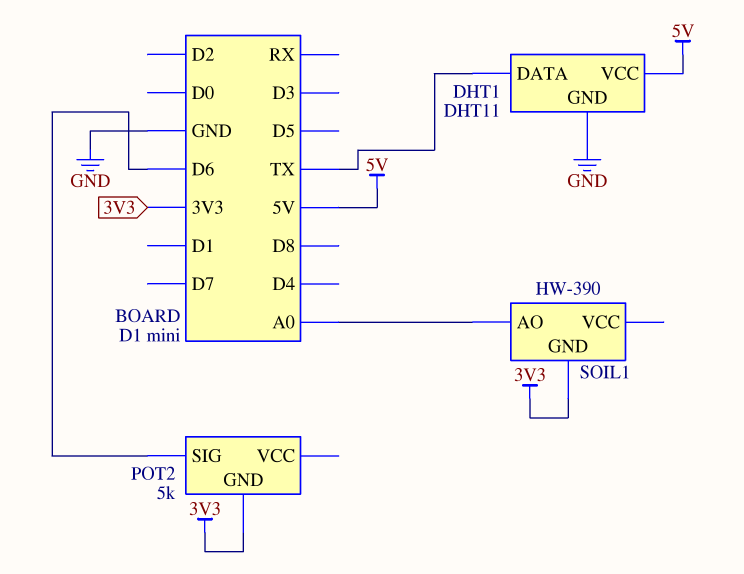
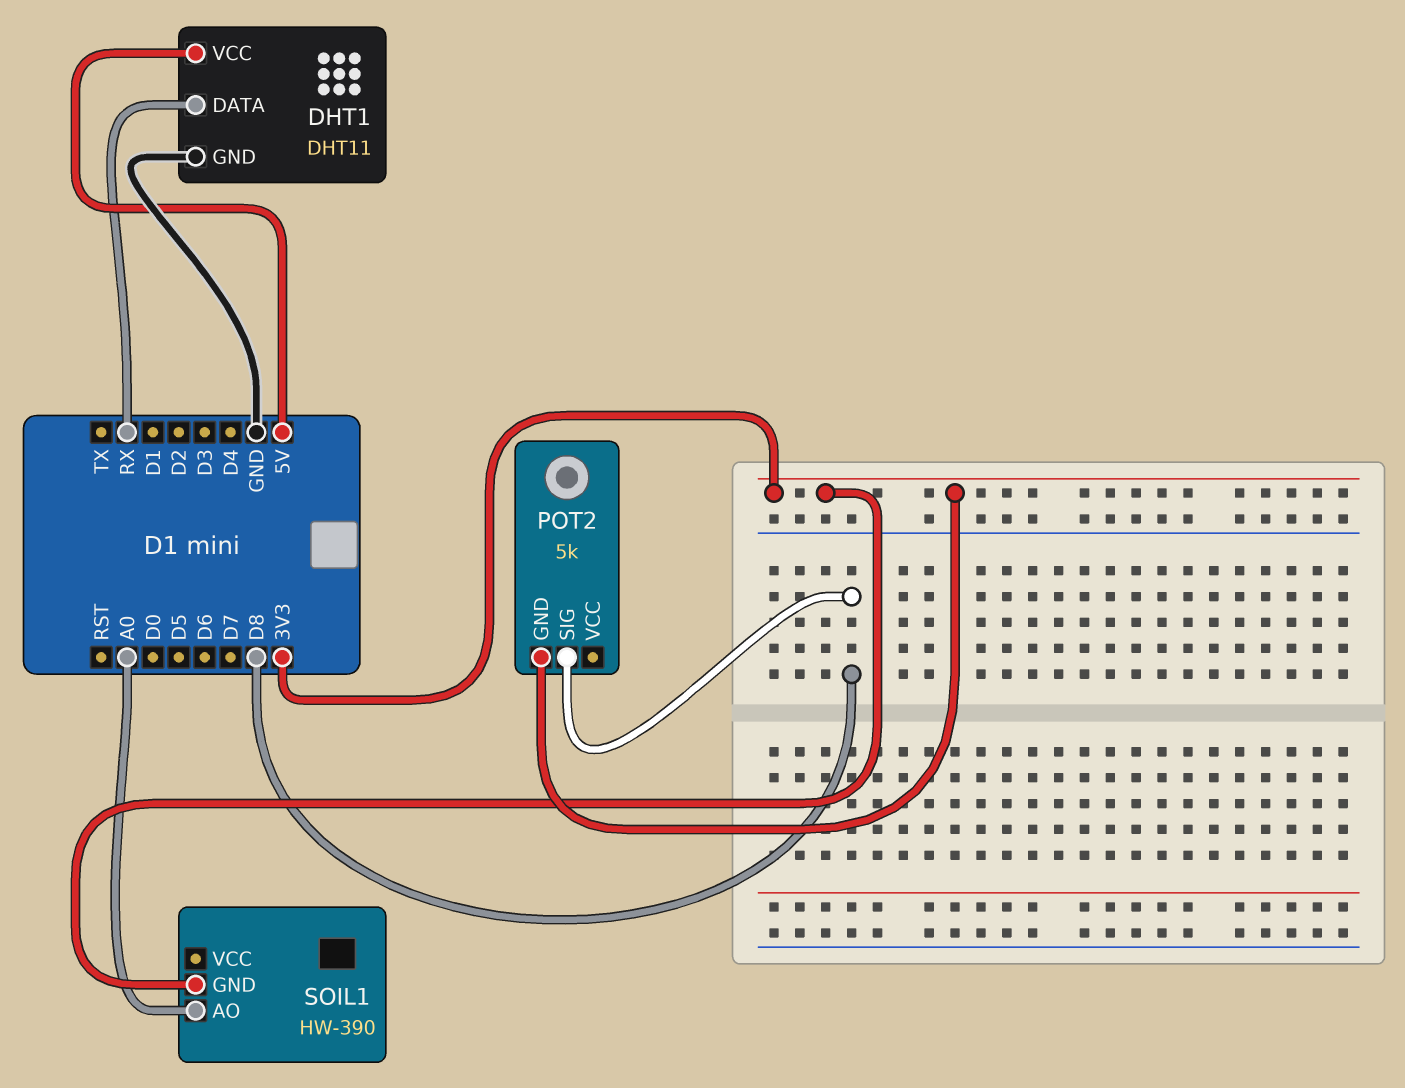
DHT1 pin DATA: TX -> RX
POT2 pin SIG: D6 -> D8

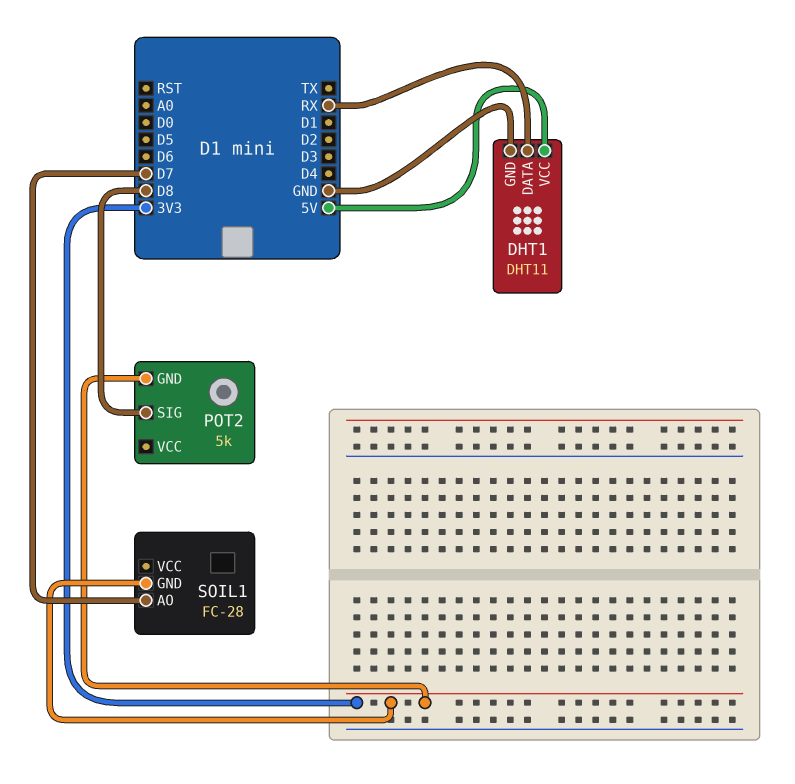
SOIL1: HW-390 -> FC-28
SOIL1 pin AO: A0 -> D7

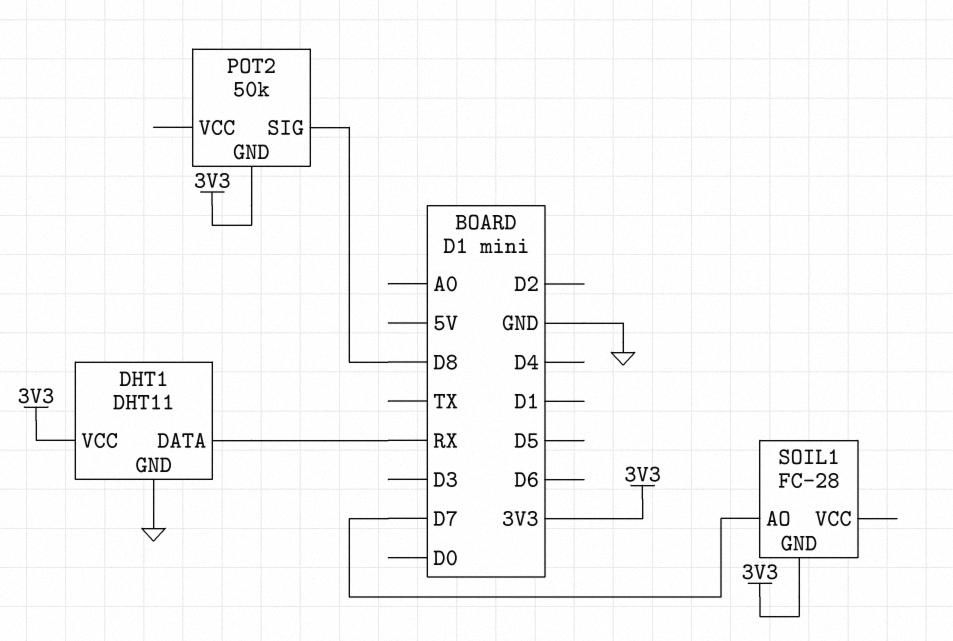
DHT1 pin VCC: 5V -> 3V3
POT2: 5k -> 50k

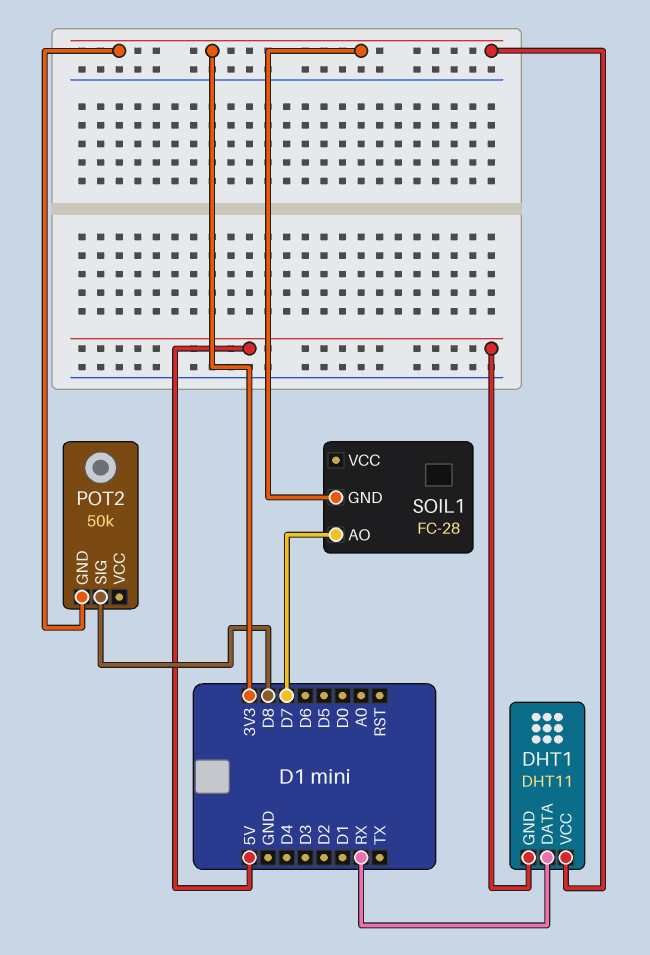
DHT1 pin GND: GND -> 5V

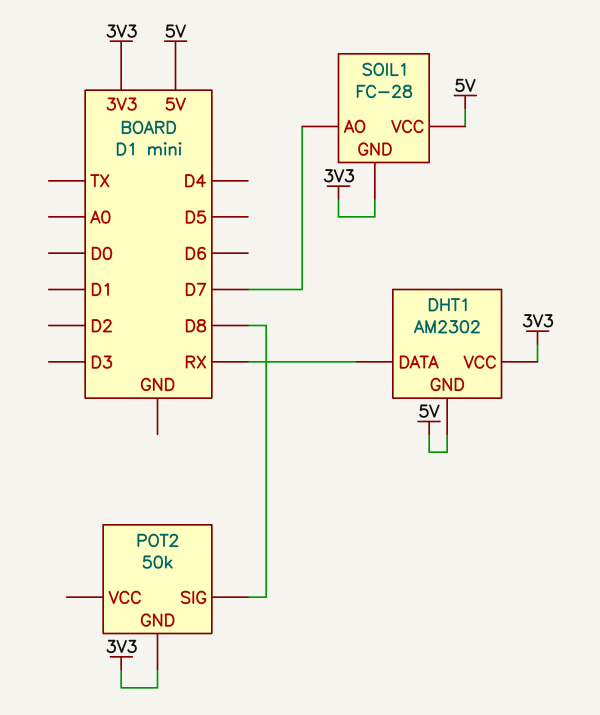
DHT1: DHT11 -> AM2302
SOIL1 pin VCC: none -> 5V

